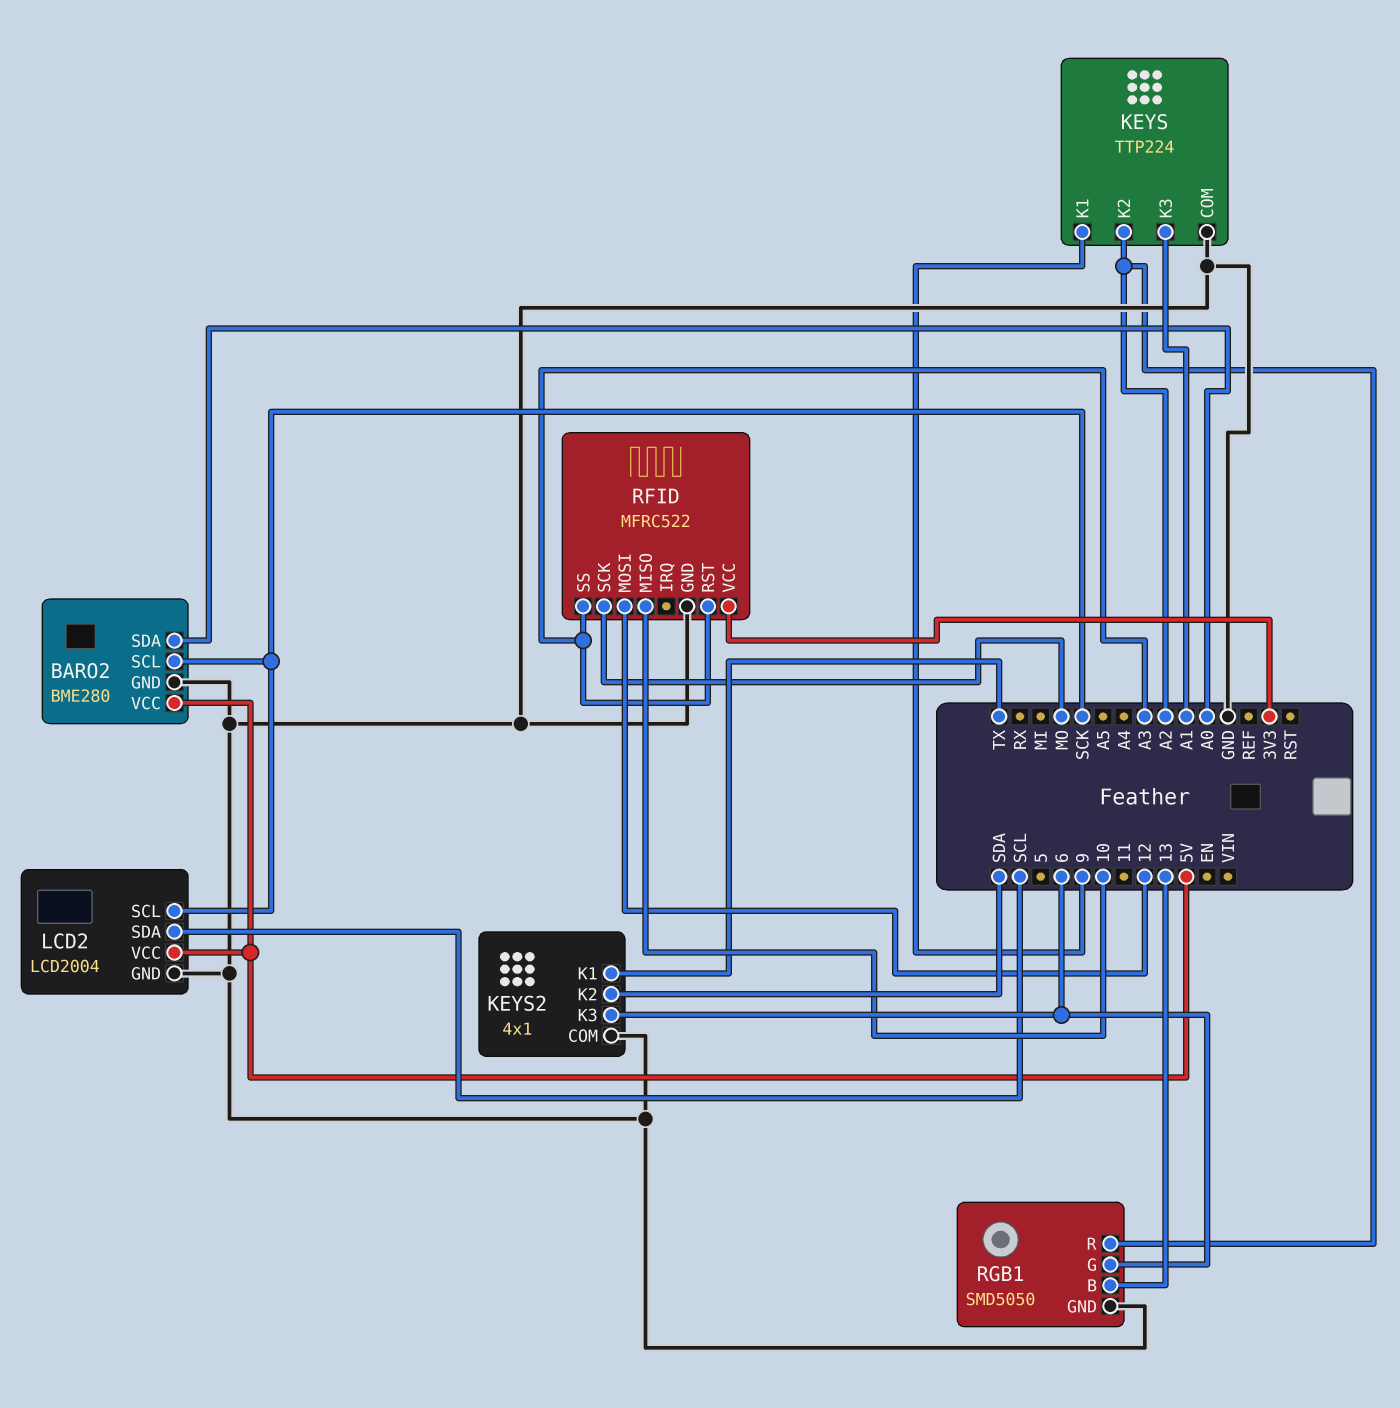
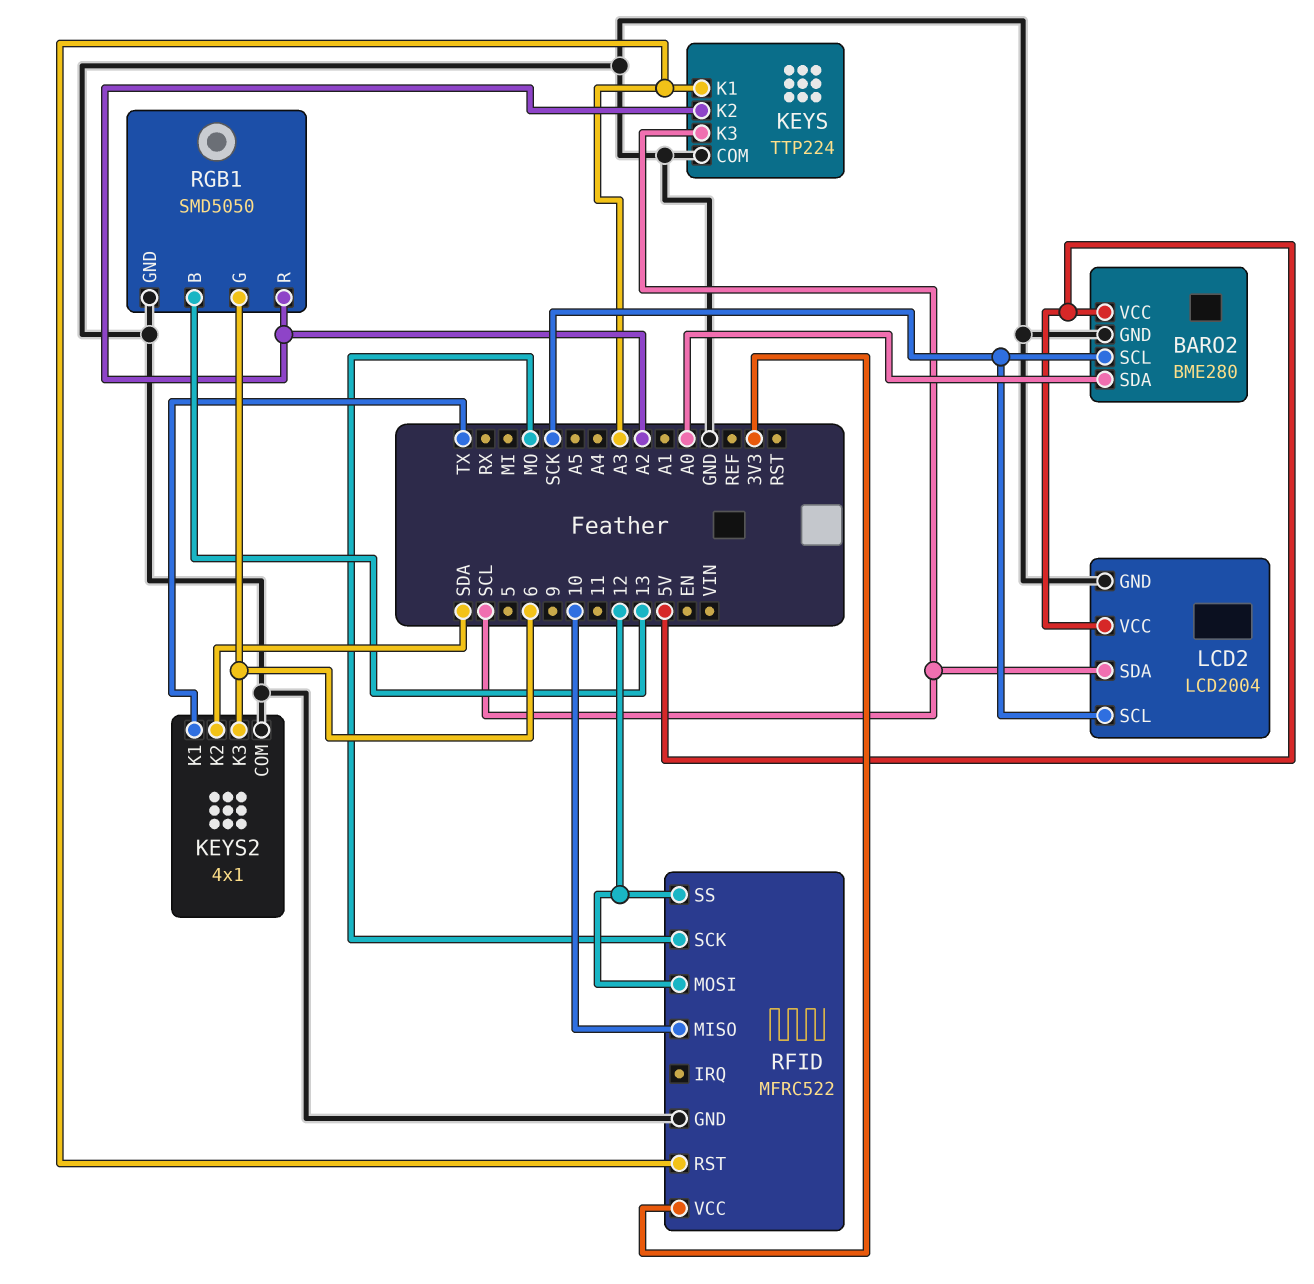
KEYS pin K1: 9 -> A3
KEYS pin K3: A1 -> SCL
RFID pin SS: A3 -> 12

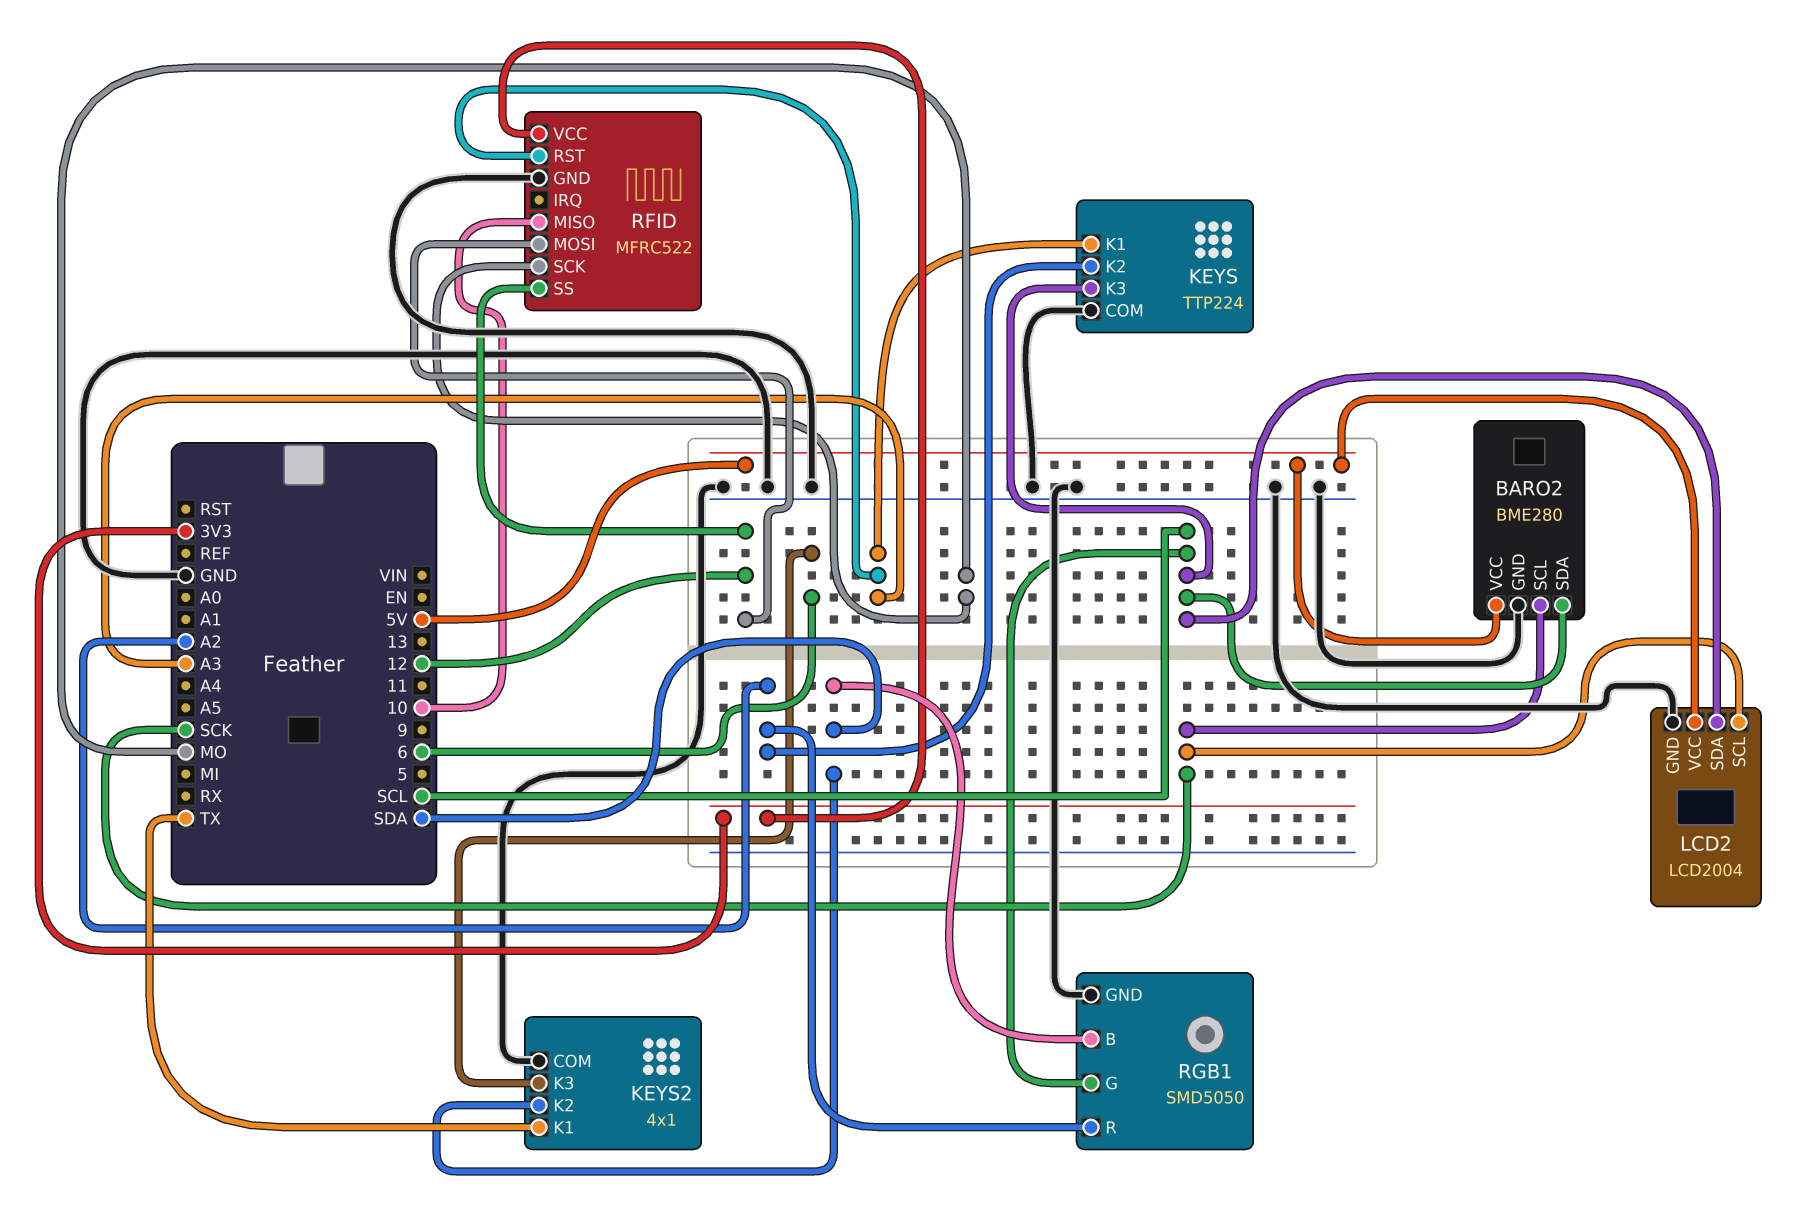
BARO2 pin SDA: A0 -> SCL
RGB1 pin B: 13 -> SDA
RGB1 pin G: 6 -> SCL

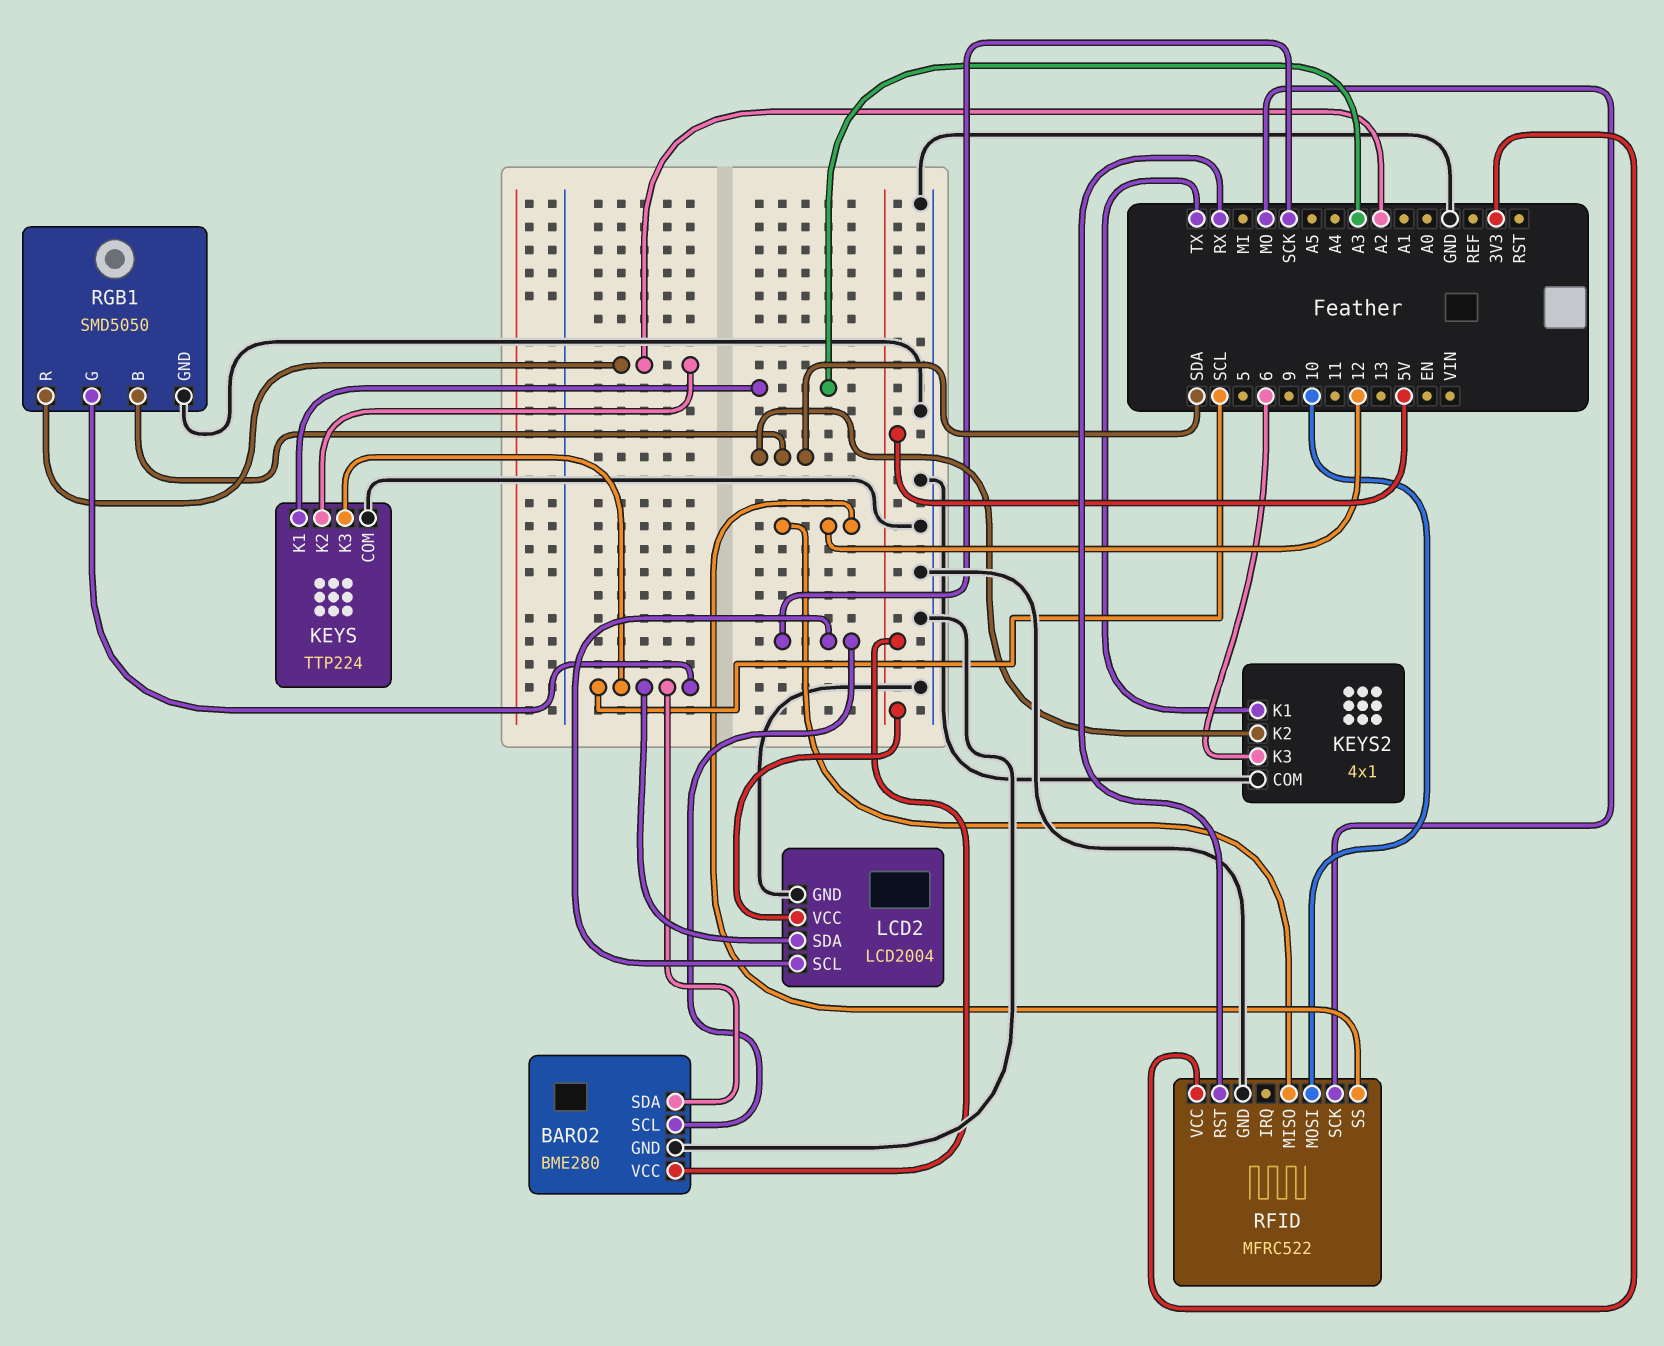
RFID pin MISO: 10 -> 12
RFID pin MOSI: 12 -> 10
RFID pin RST: A3 -> RX

